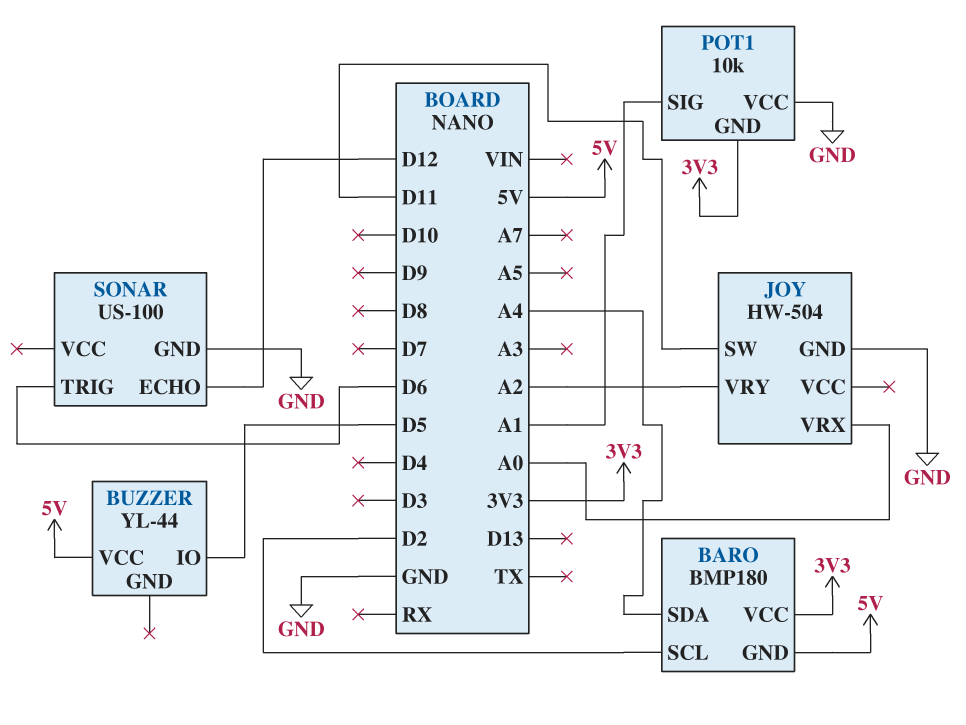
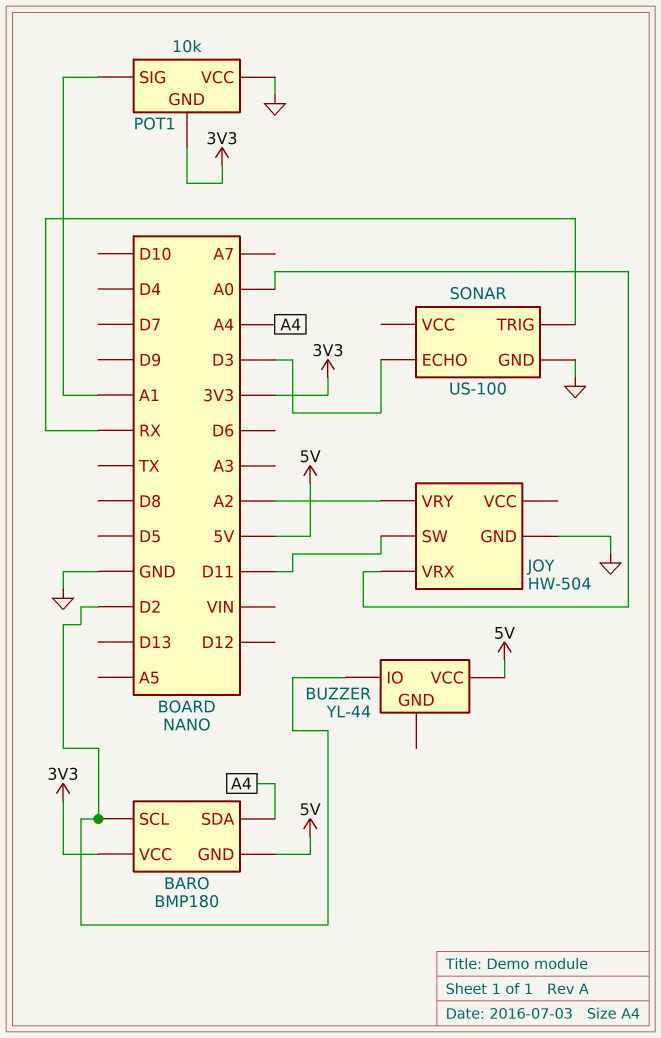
BUZZER pin IO: D5 -> D2
SONAR pin ECHO: D12 -> D3
SONAR pin TRIG: D6 -> RX

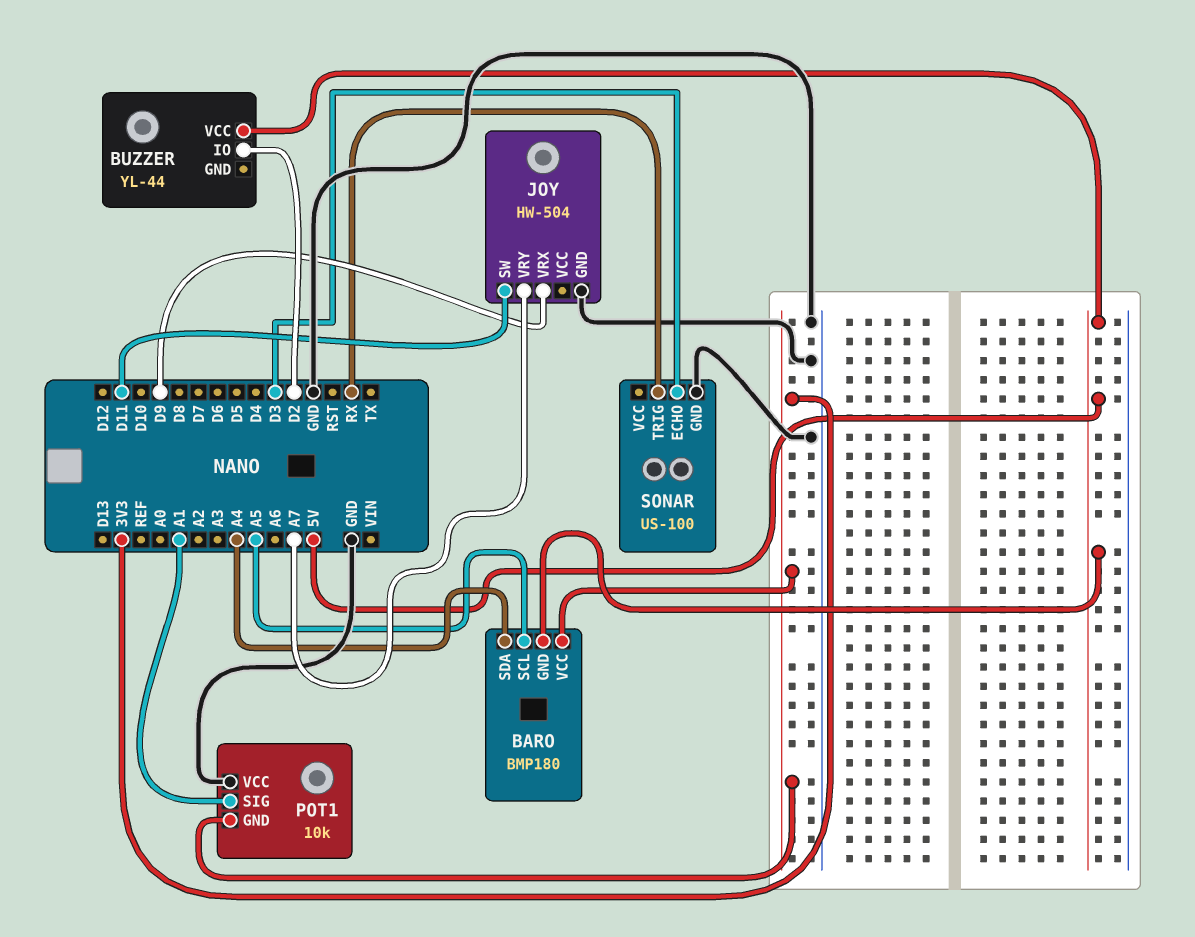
BARO pin SCL: D2 -> A5
JOY pin VRX: A0 -> D9
JOY pin VRY: A2 -> A7

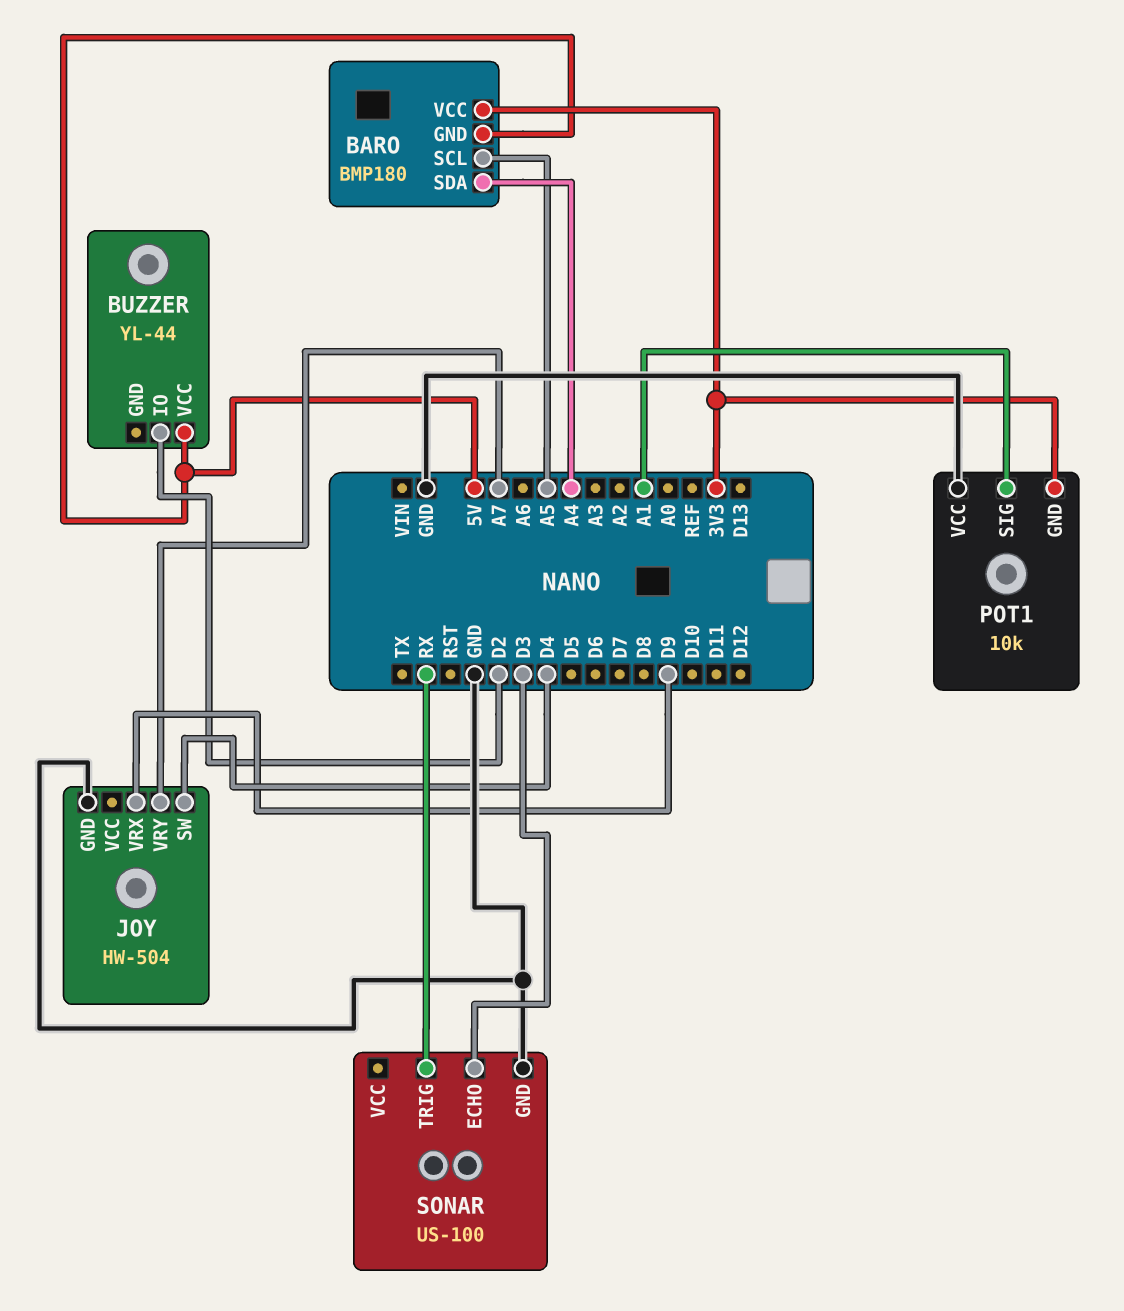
JOY pin SW: D11 -> D4

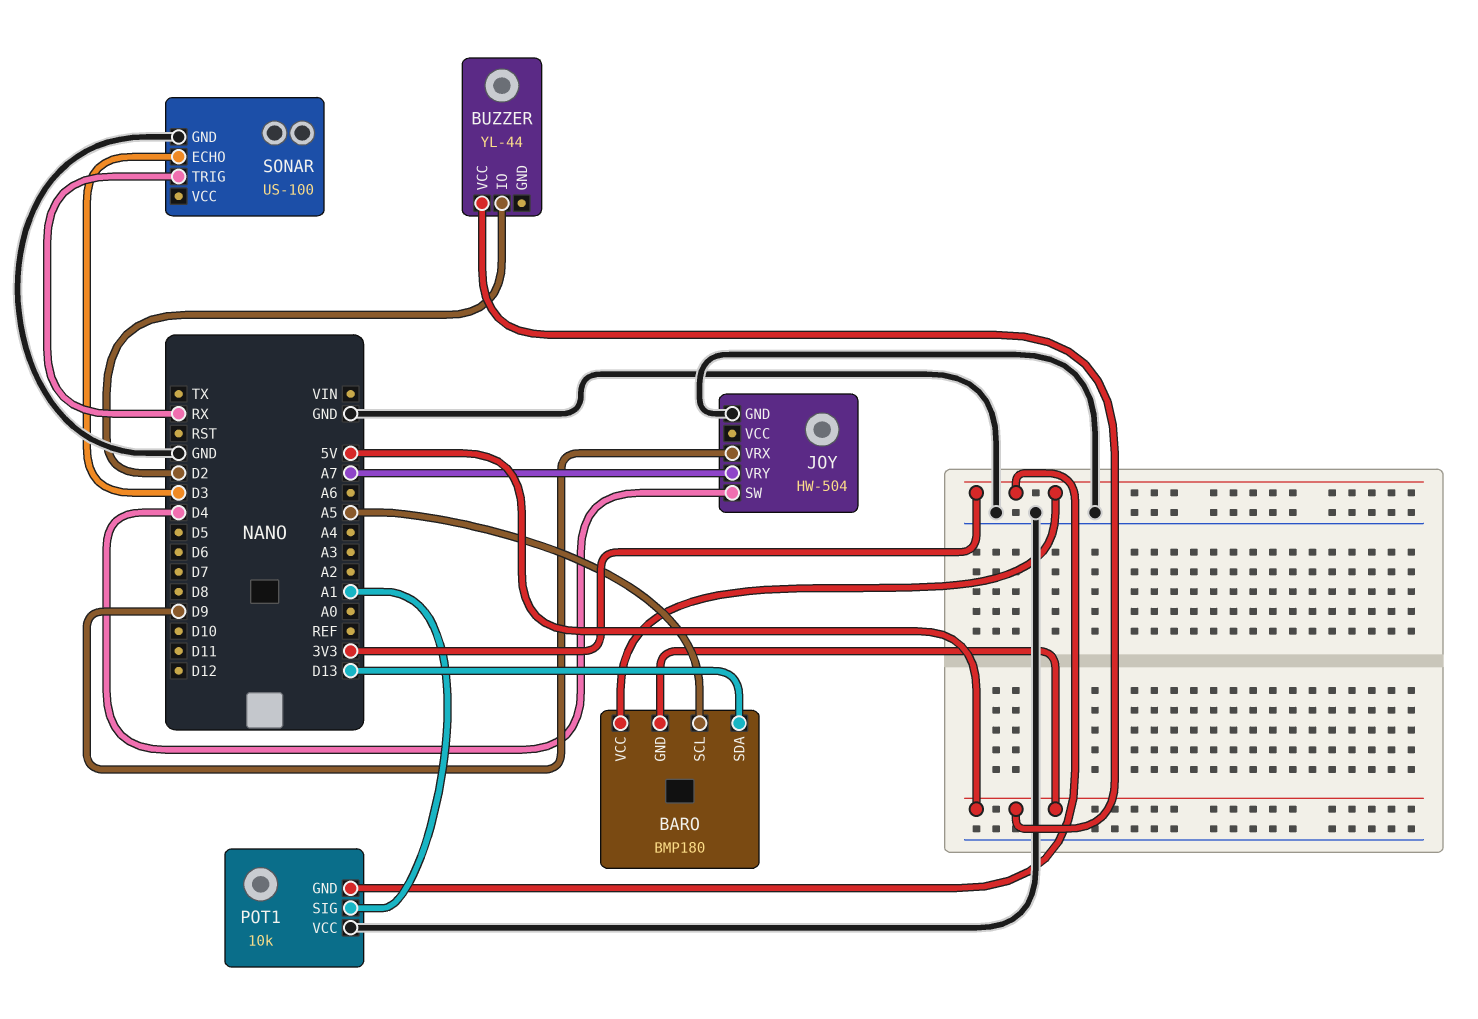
BARO pin SDA: A4 -> D13

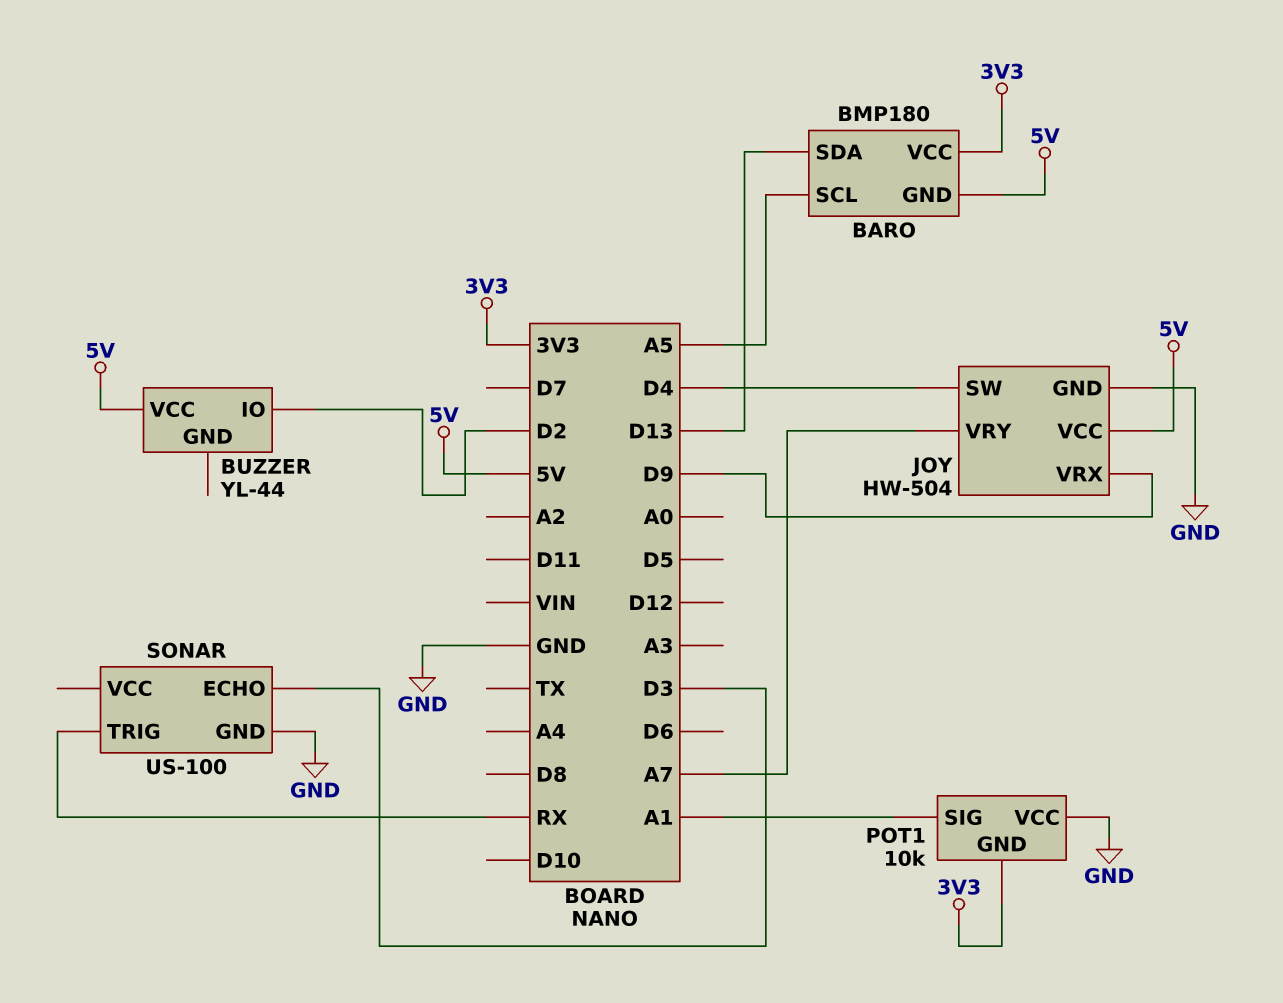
JOY pin VCC: none -> 5V

